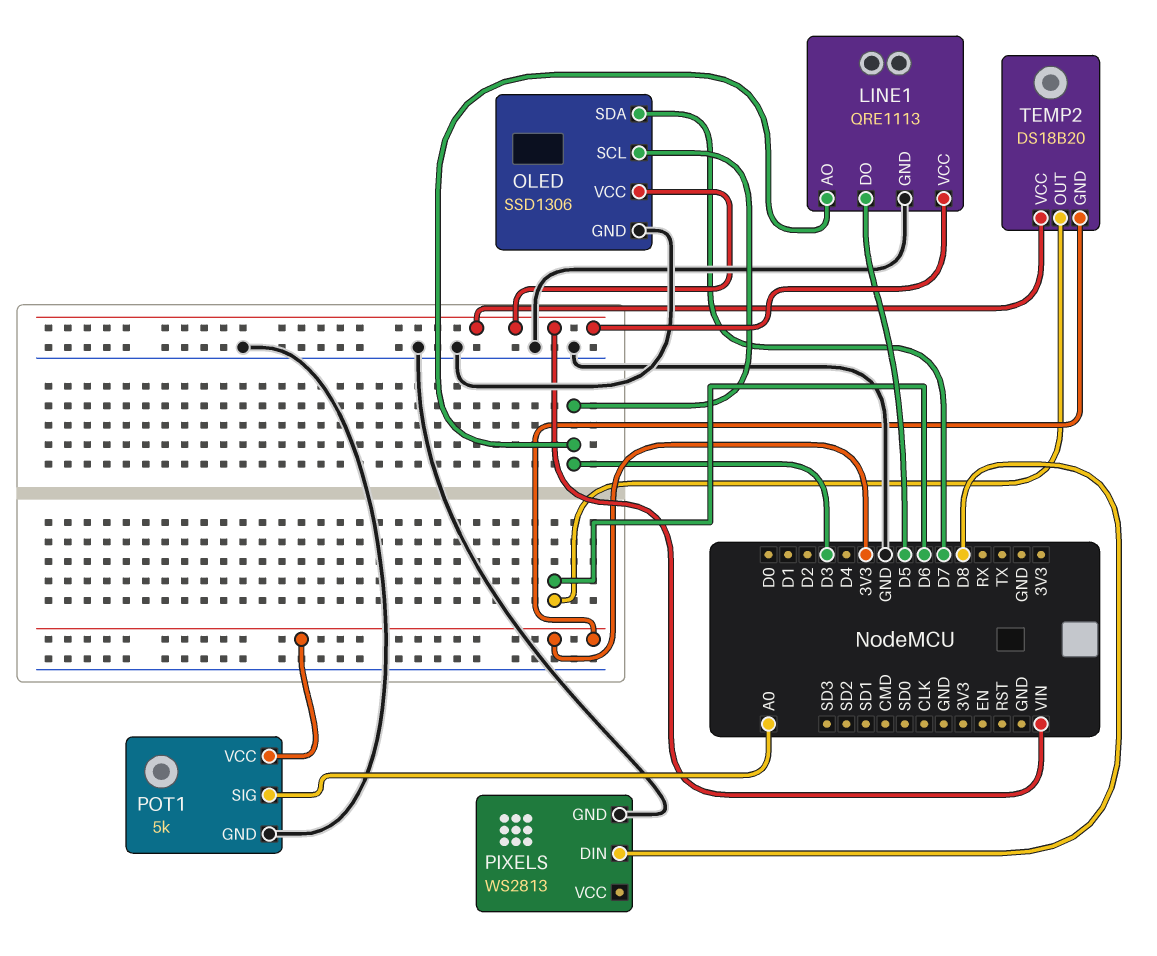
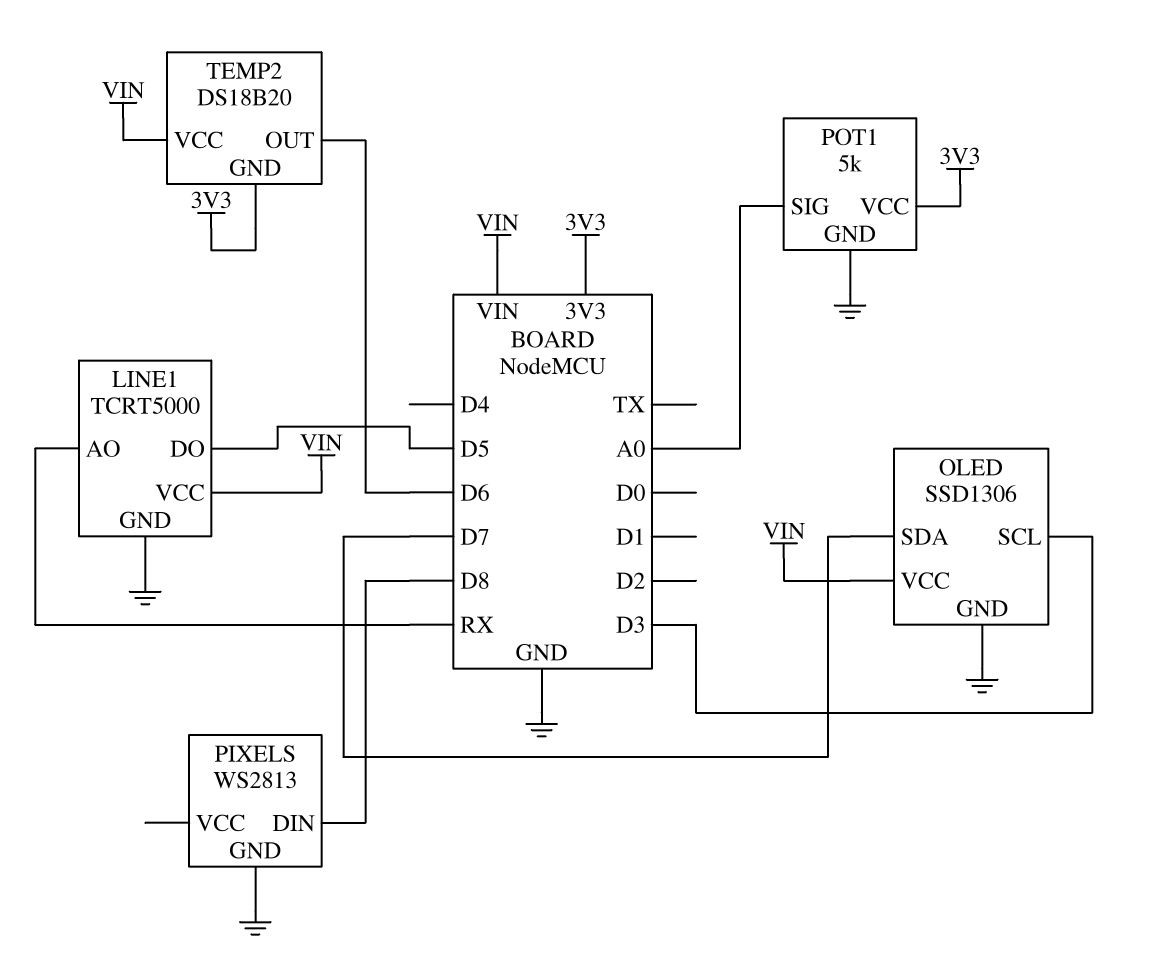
LINE1: QRE1113 -> TCRT5000
LINE1 pin AO: D3 -> RX

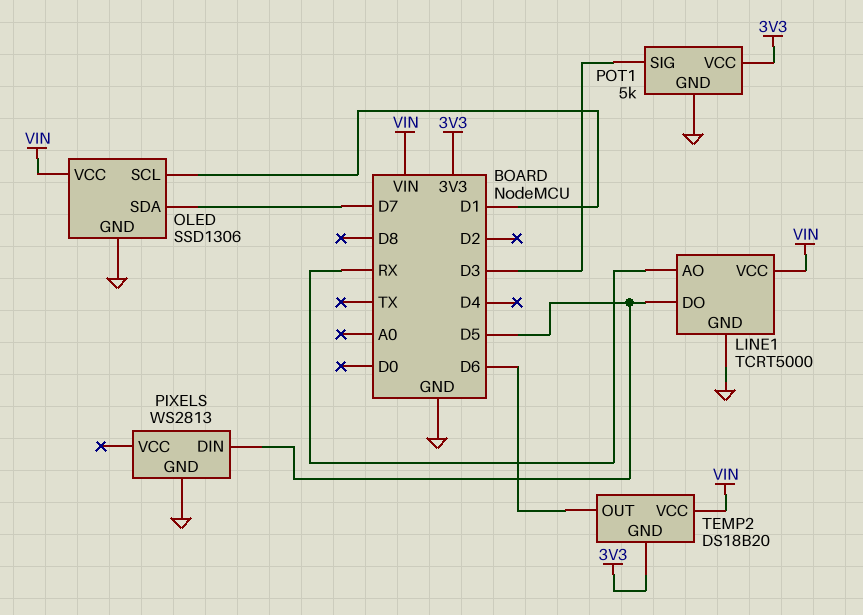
OLED pin SCL: D3 -> D1
PIXELS pin DIN: D8 -> D5
POT1 pin SIG: A0 -> D3

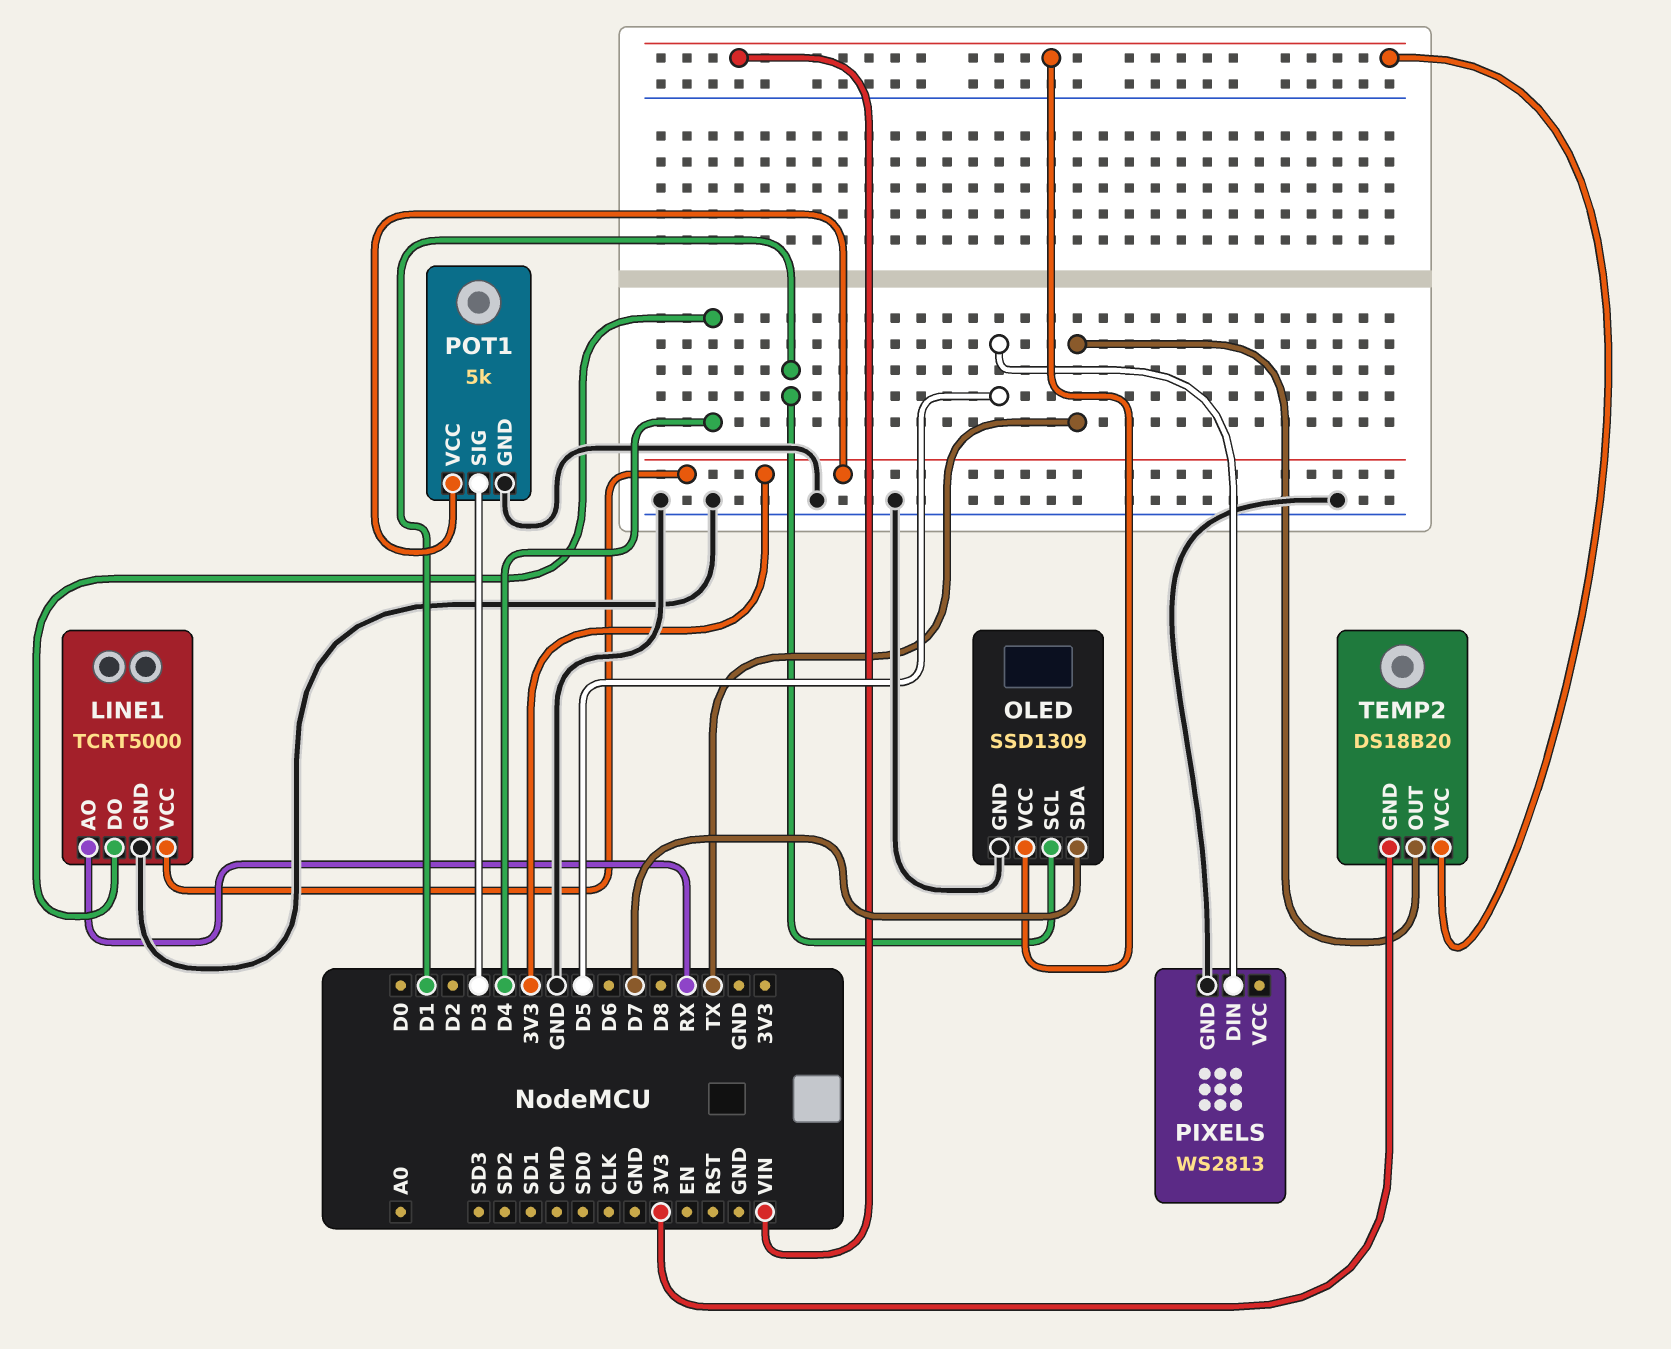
LINE1 pin DO: D5 -> D4
LINE1 pin VCC: VIN -> 3V3
OLED: SSD1306 -> SSD1309
TEMP2 pin OUT: D6 -> TX

